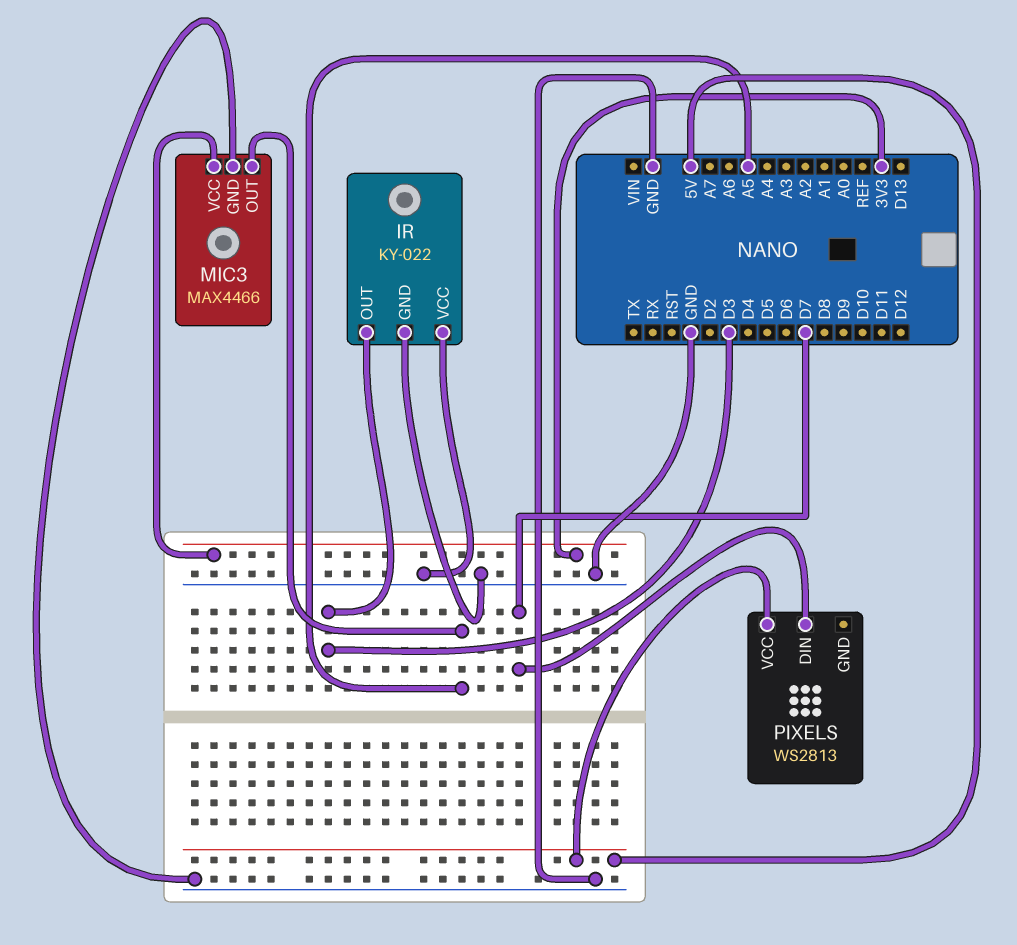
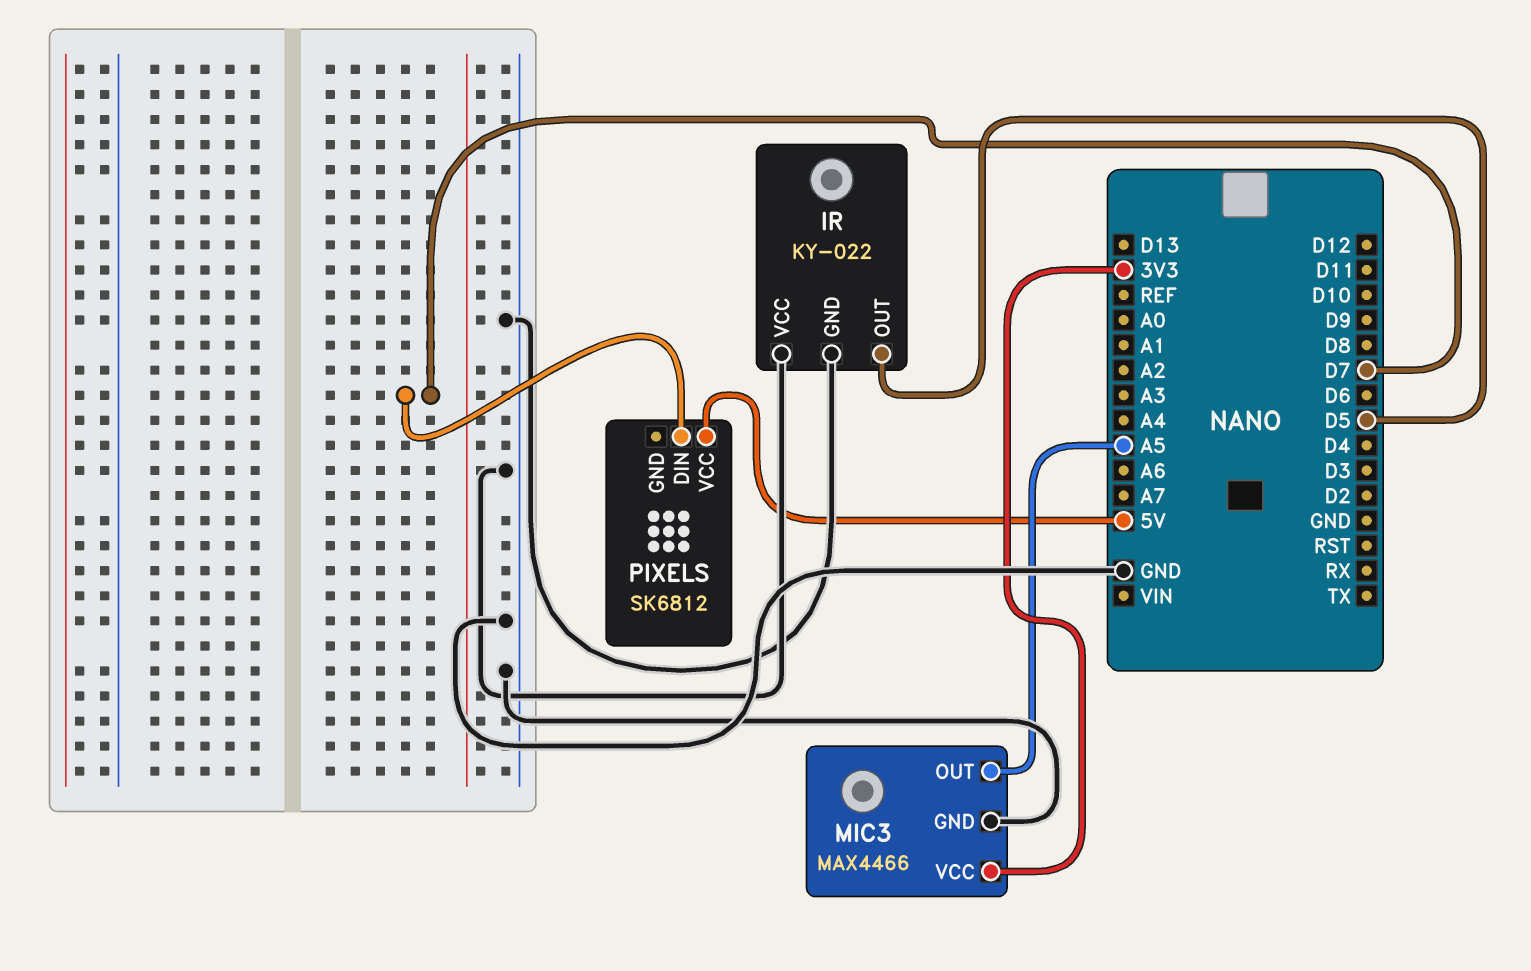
IR pin OUT: D3 -> D5
PIXELS: WS2813 -> SK6812

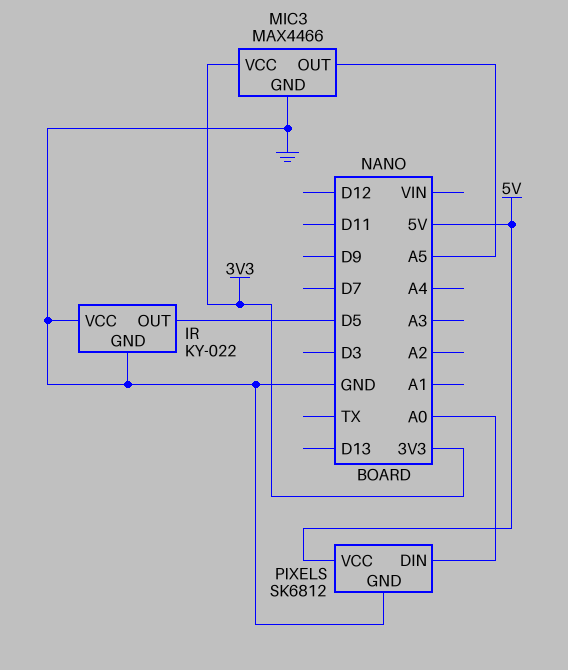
PIXELS pin DIN: D7 -> A0
PIXELS pin GND: none -> GND

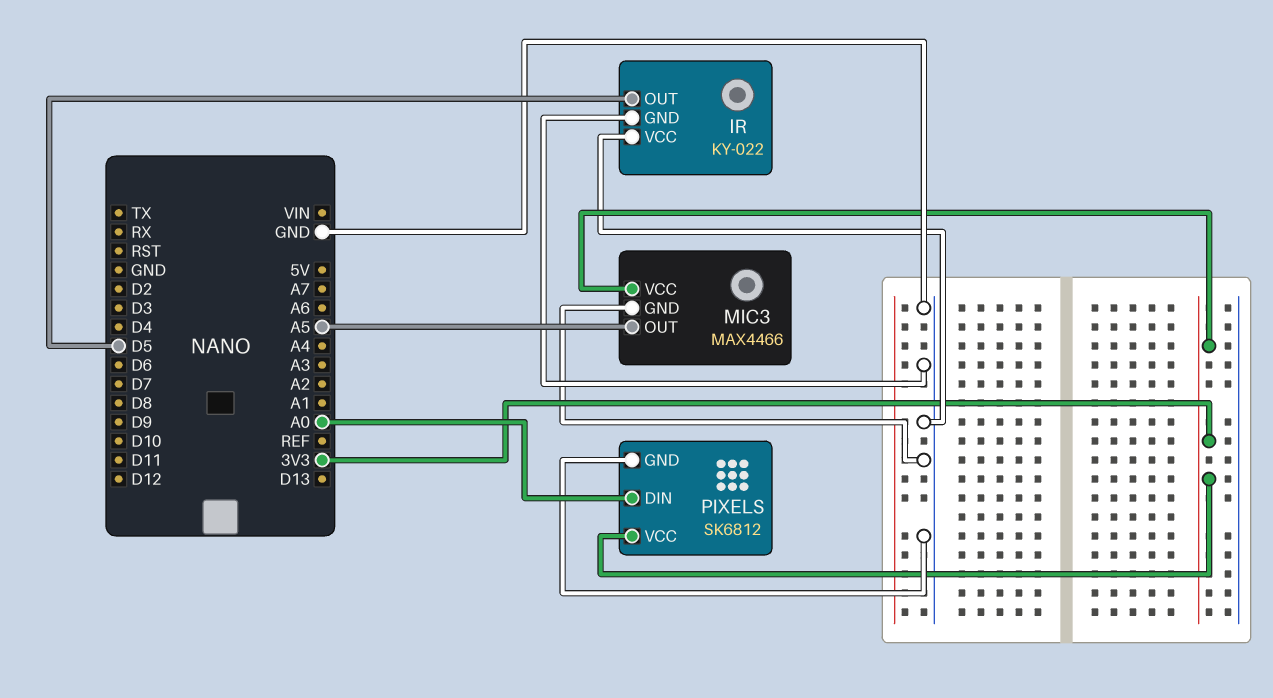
PIXELS pin VCC: 5V -> 3V3

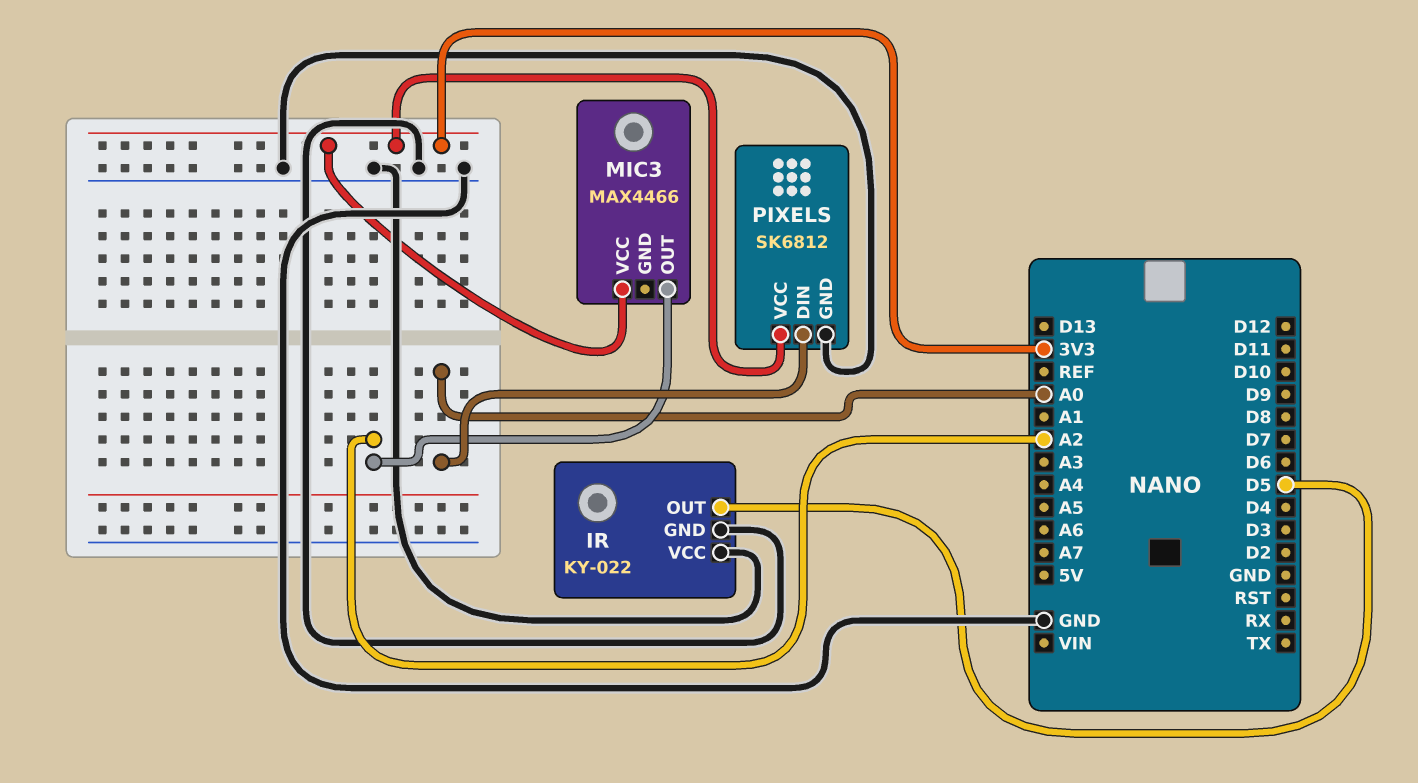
MIC3 pin GND: GND -> none
MIC3 pin OUT: A5 -> A2

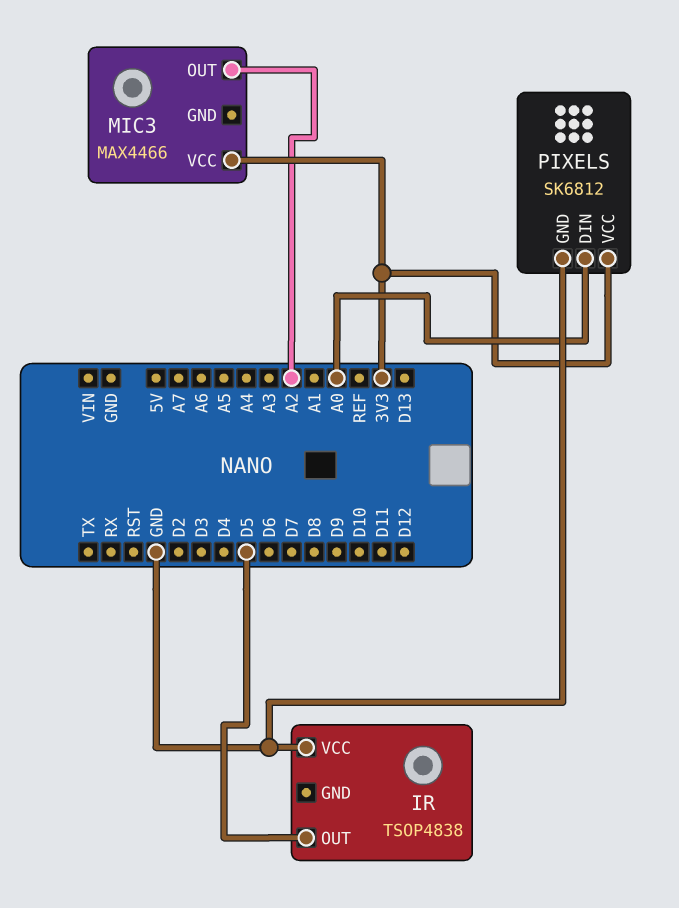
IR: KY-022 -> TSOP4838
IR pin GND: GND -> none

